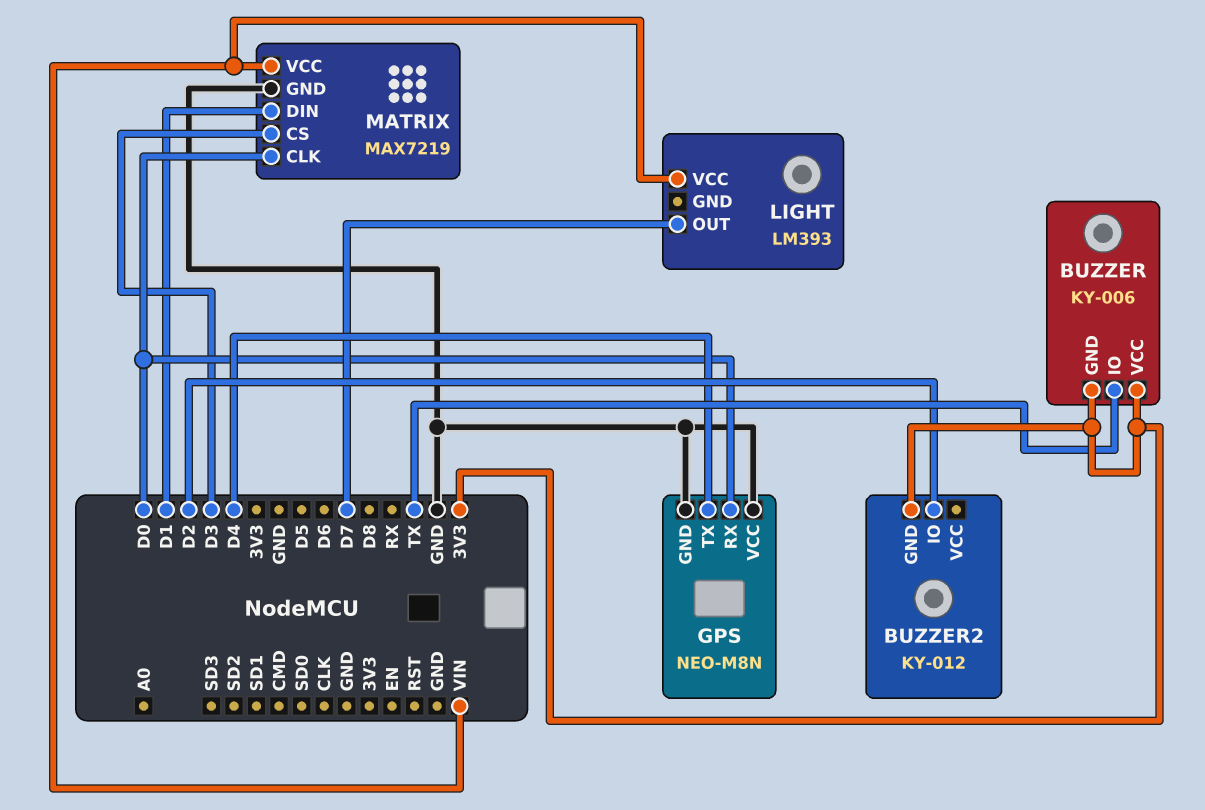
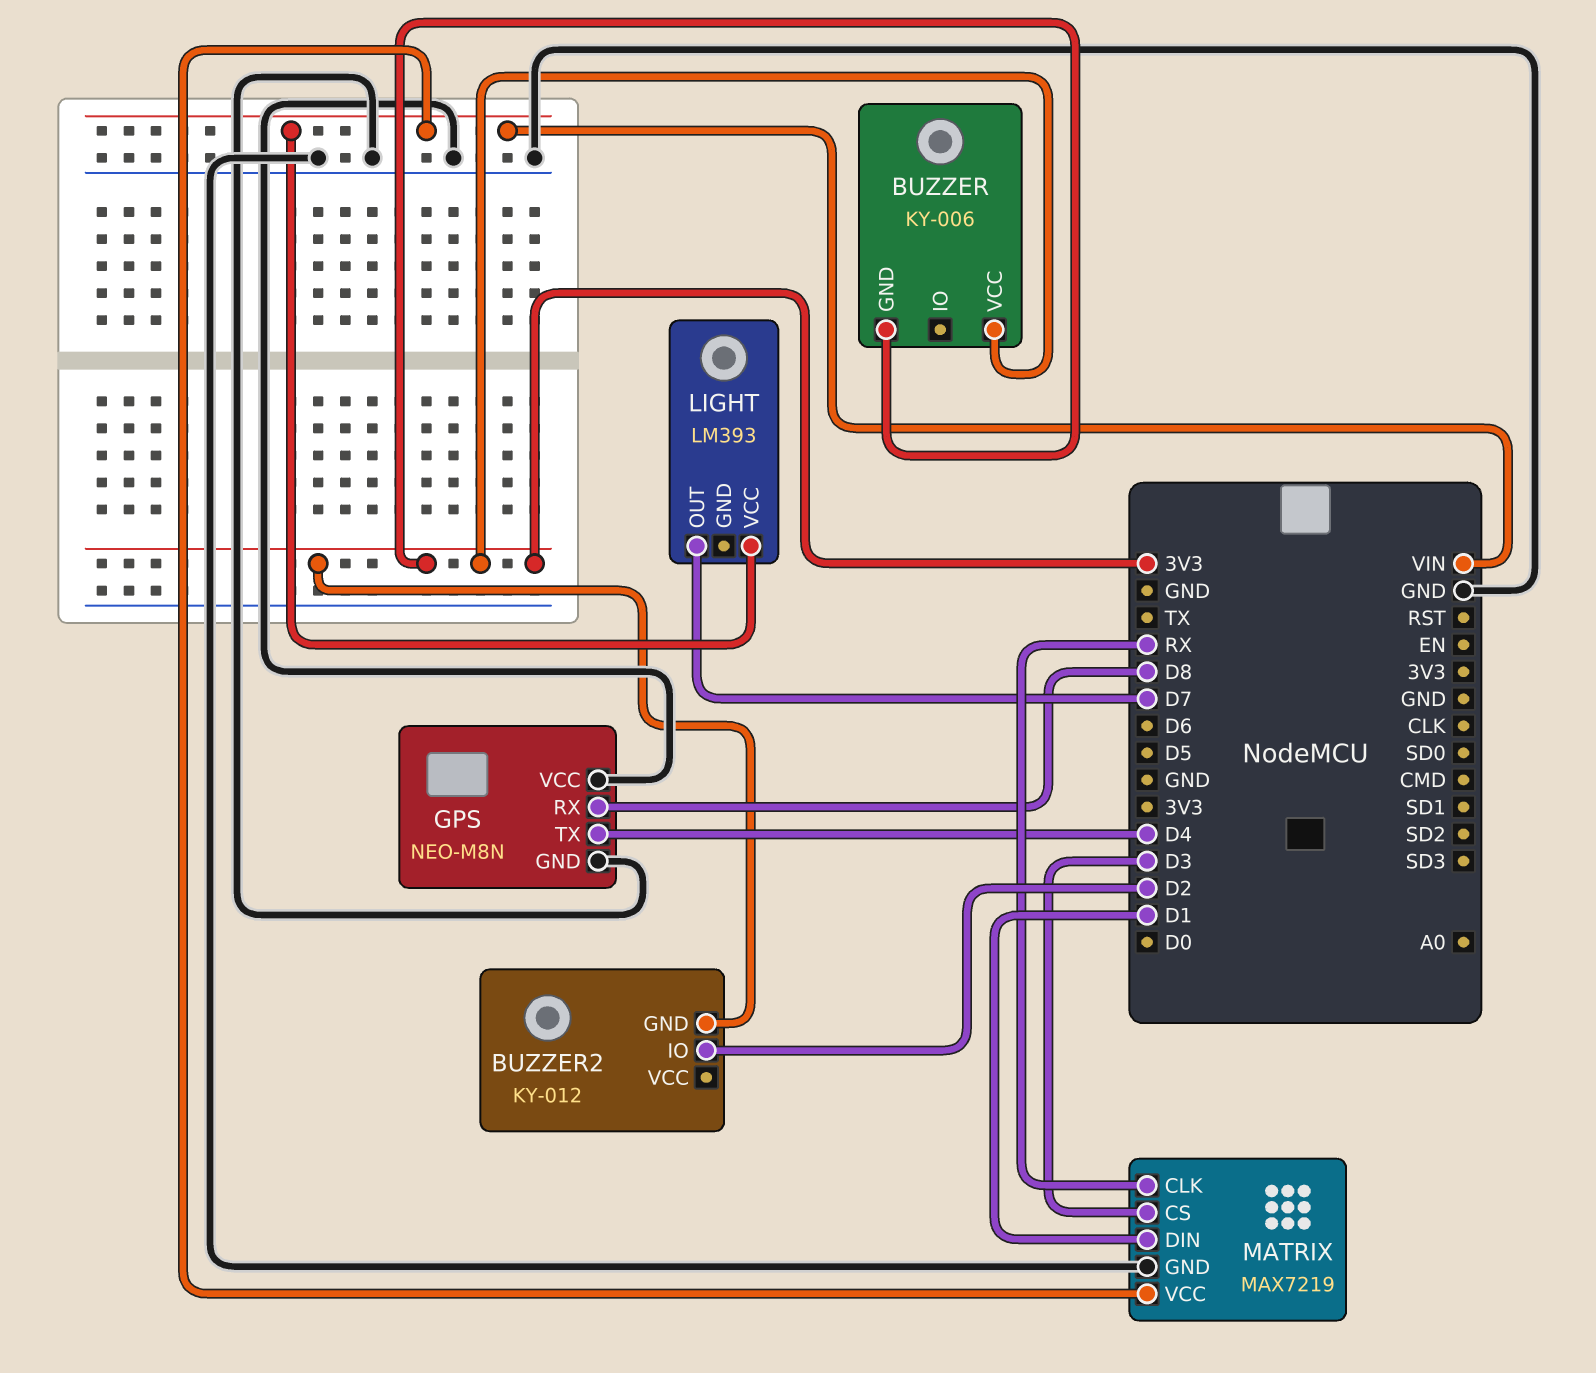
BUZZER pin IO: TX -> none
GPS pin RX: D0 -> D8
MATRIX pin CLK: D0 -> RX

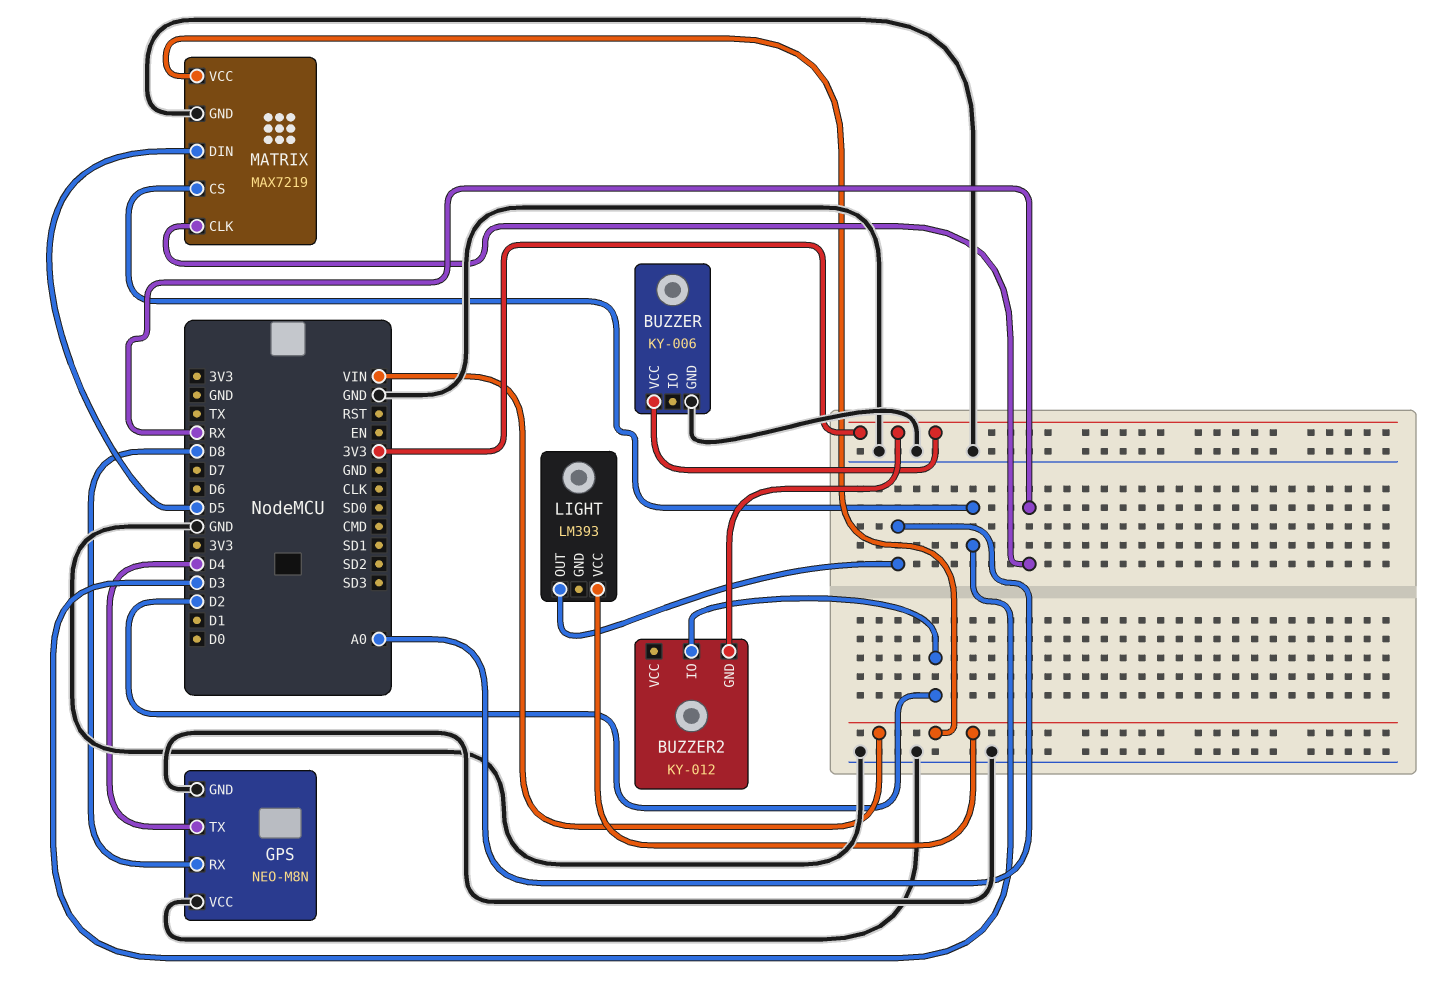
BUZZER pin GND: 3V3 -> GND
LIGHT pin OUT: D7 -> A0
MATRIX pin DIN: D1 -> D5

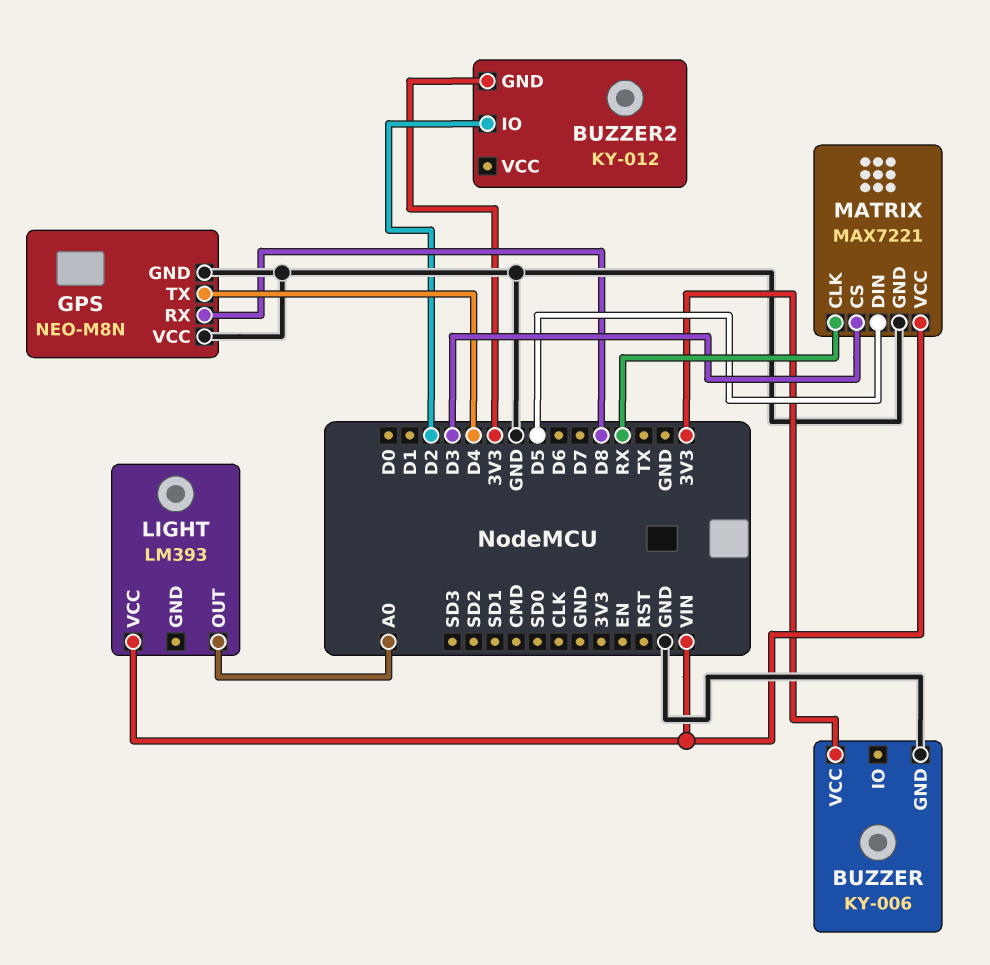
MATRIX: MAX7219 -> MAX7221

